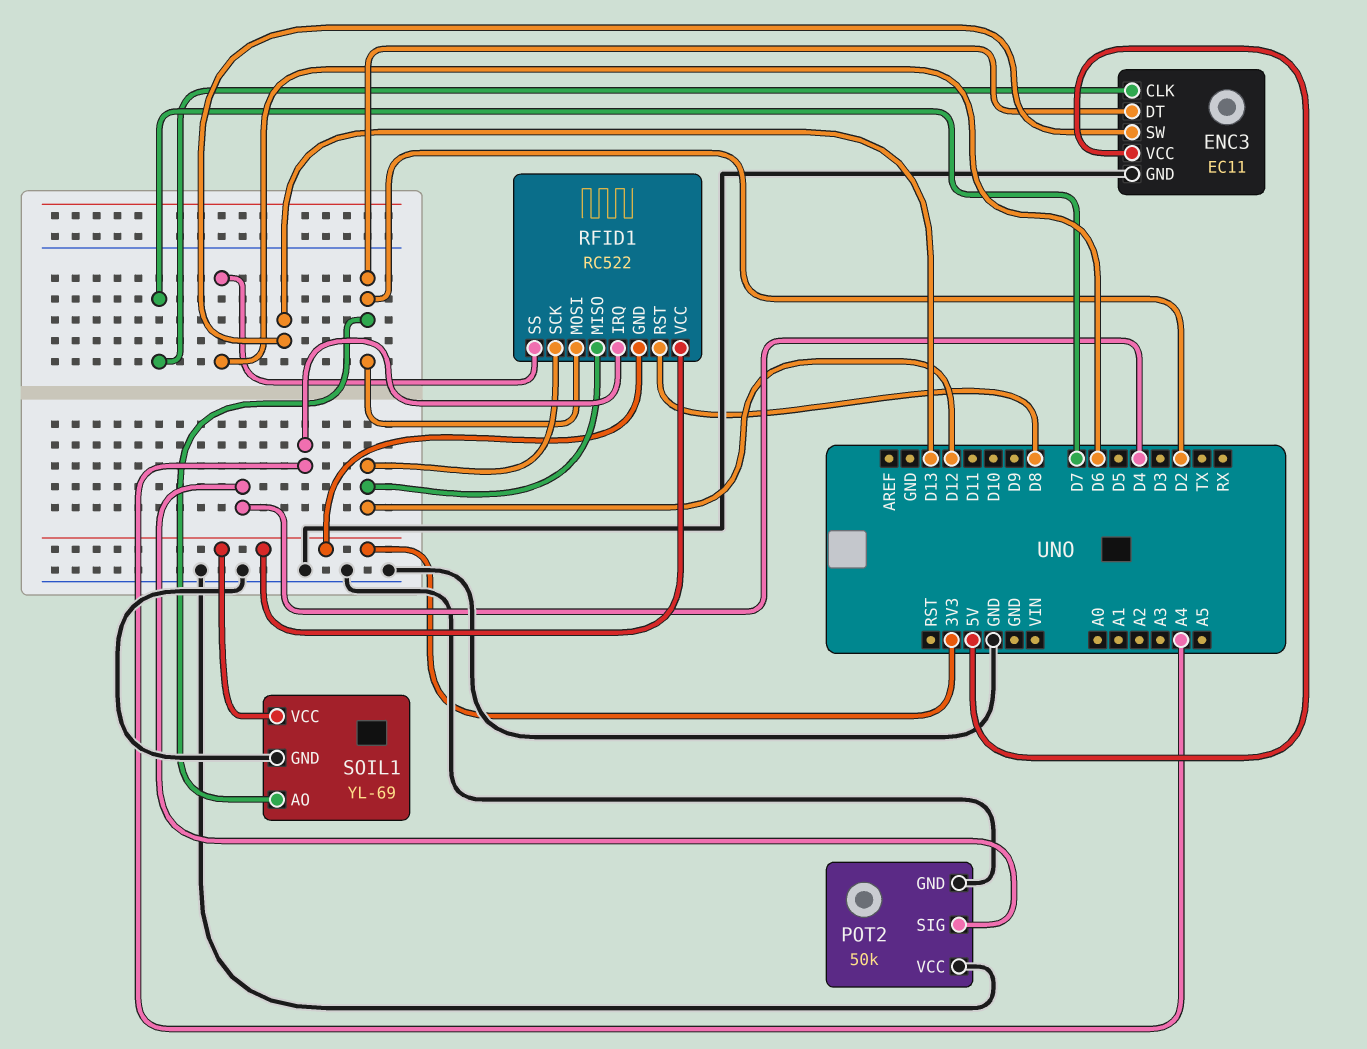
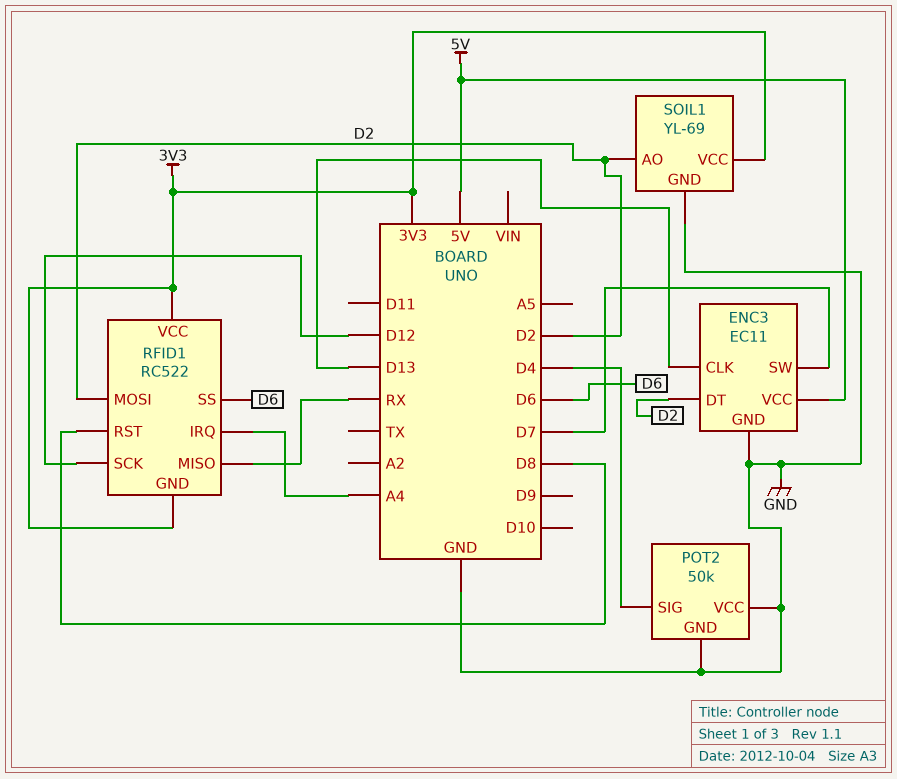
ENC3 pin CLK: D7 -> D13
ENC3 pin SW: D13 -> D7
RFID1 pin MISO: D12 -> RX

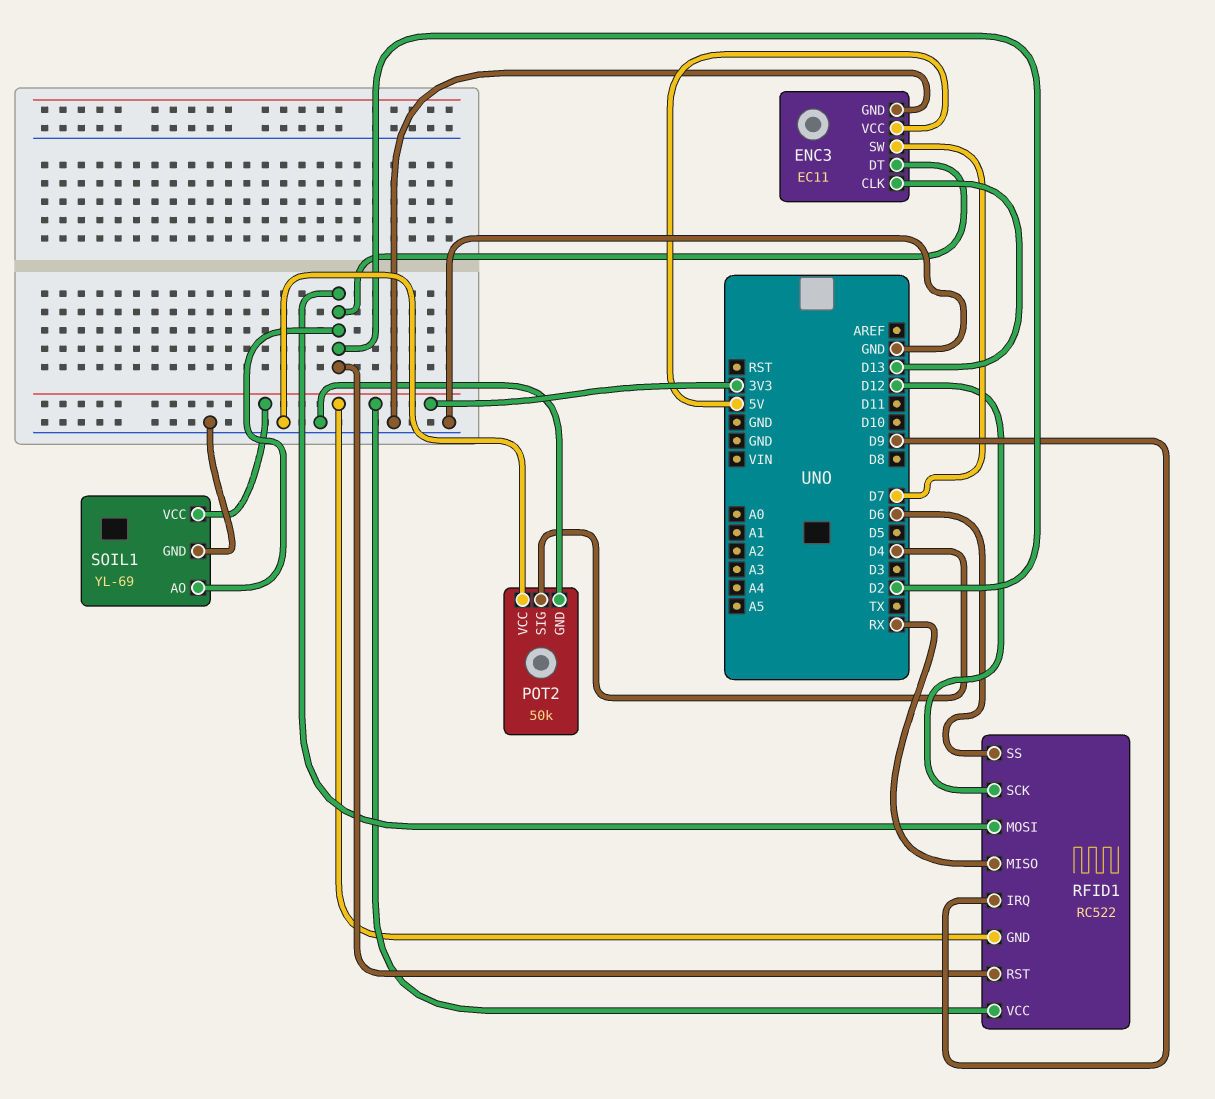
RFID1 pin IRQ: A4 -> D9
RFID1 pin RST: D8 -> D2

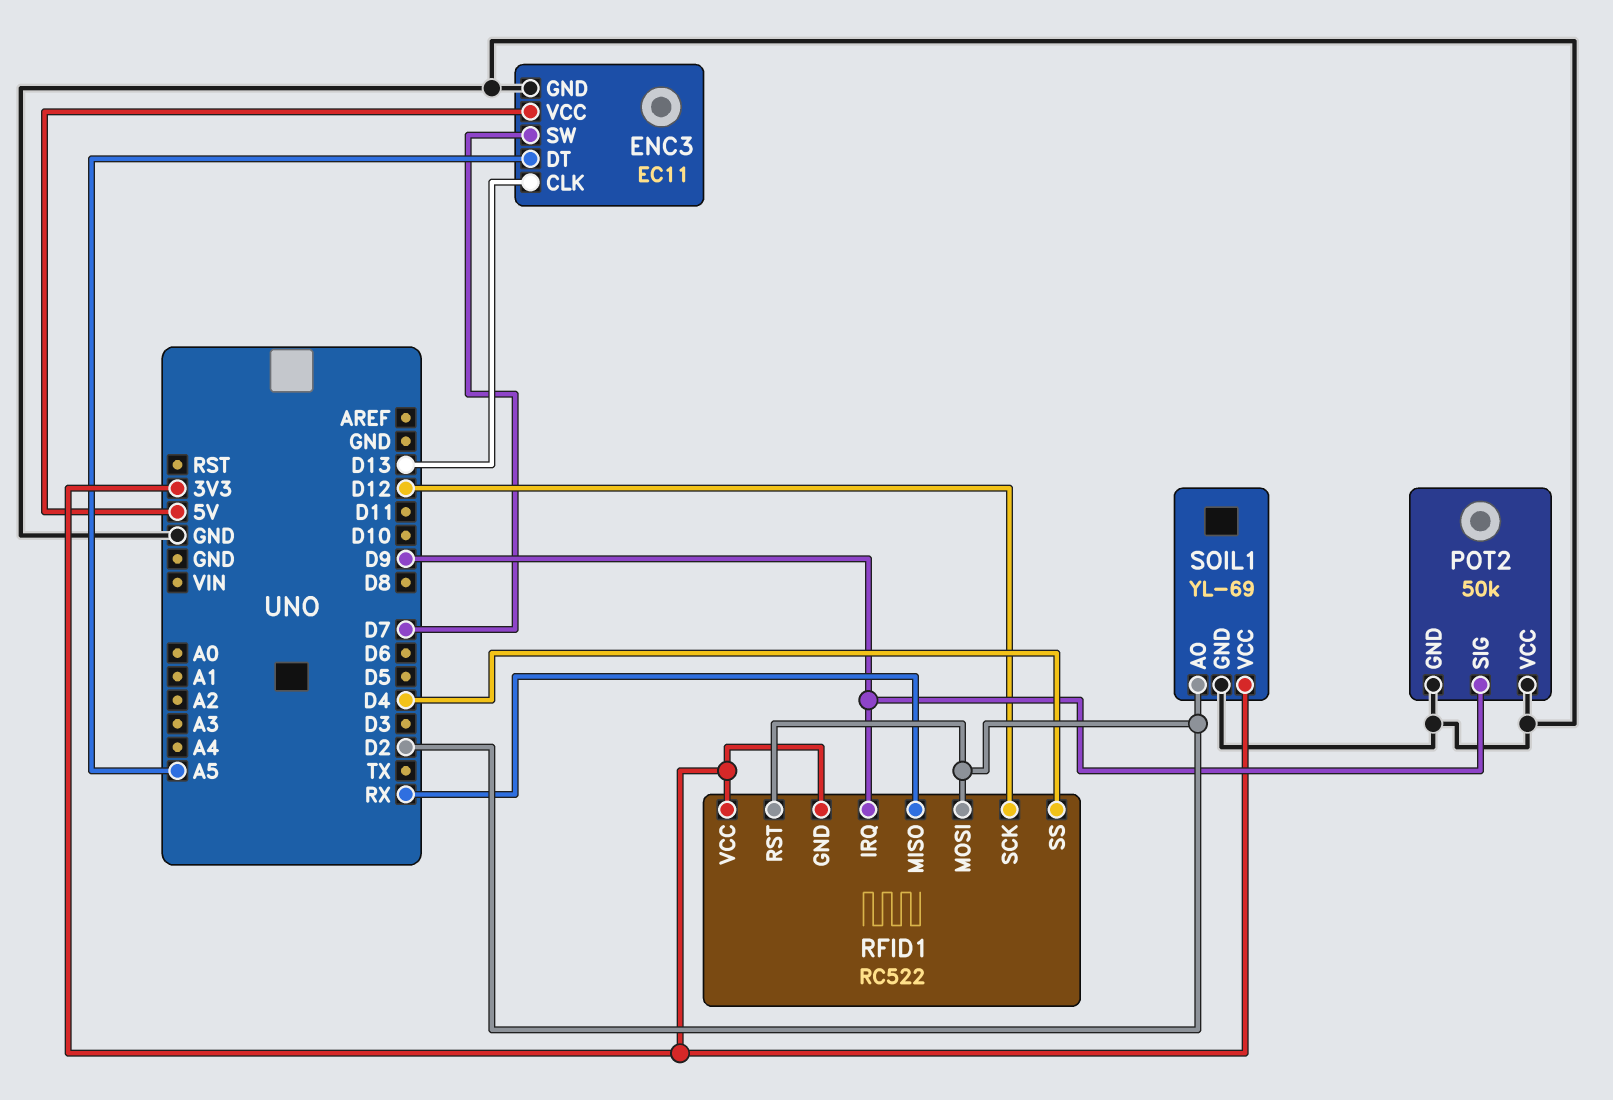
ENC3 pin DT: D2 -> A5
POT2 pin SIG: D4 -> D9
RFID1 pin SS: D6 -> D4

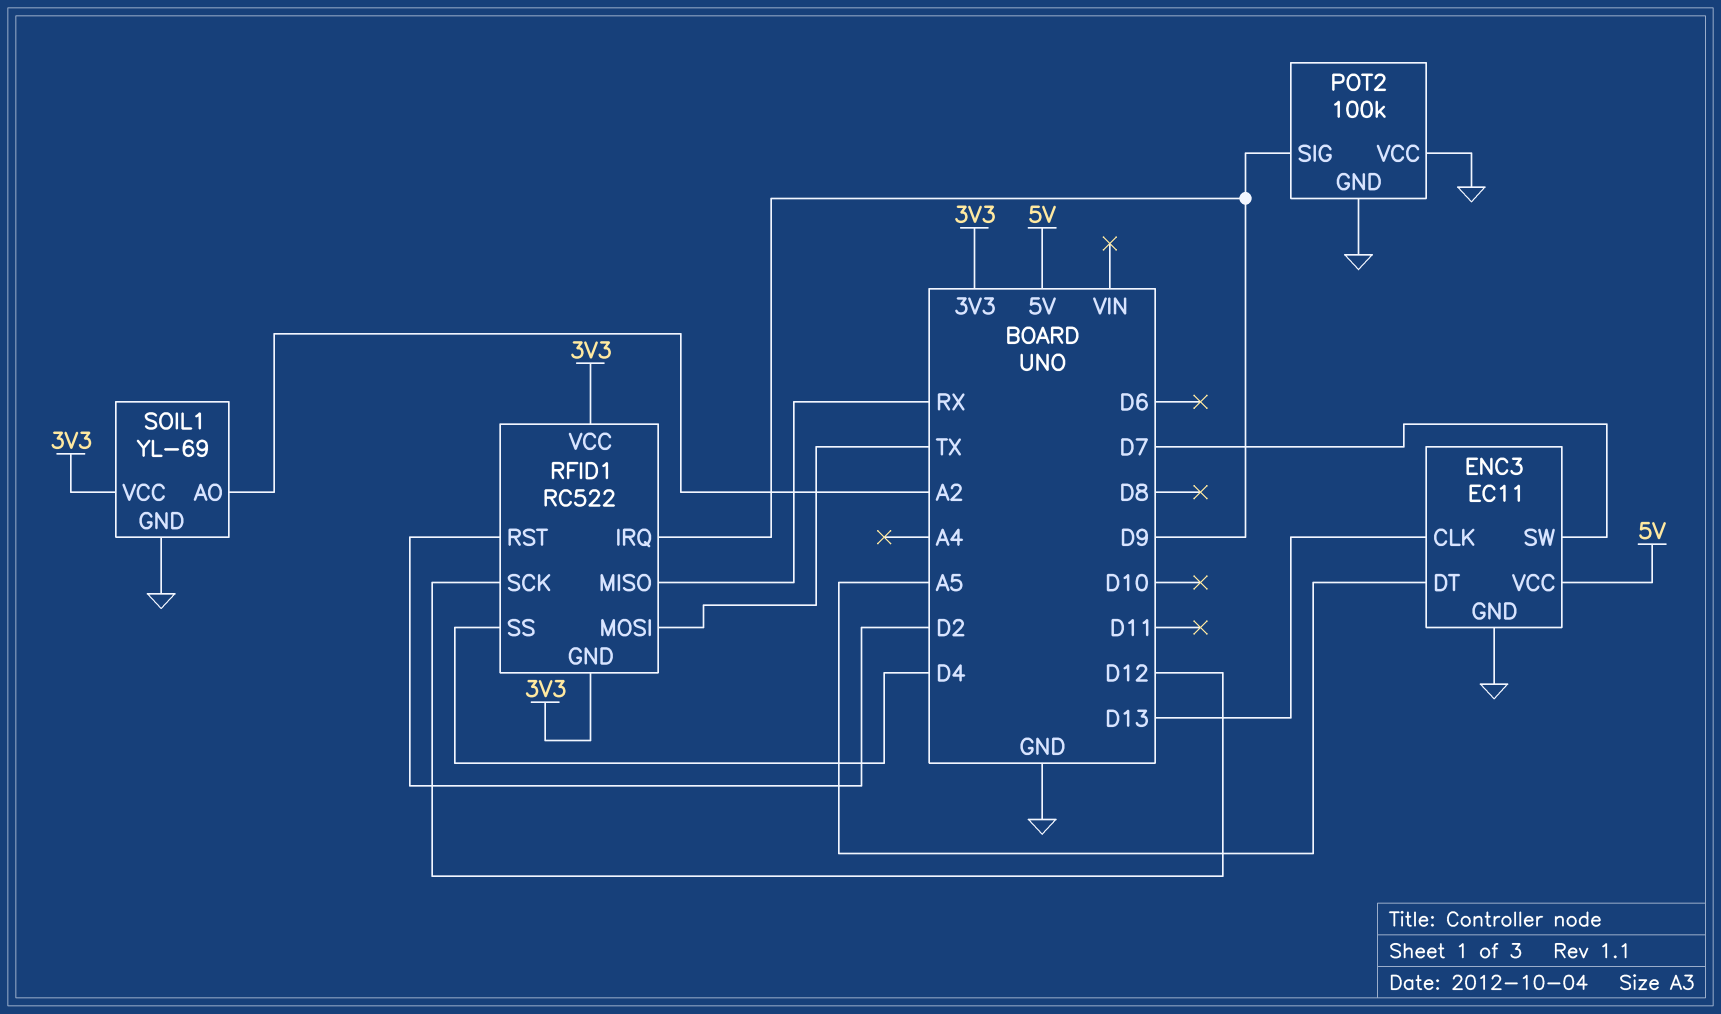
POT2: 50k -> 100k
RFID1 pin MOSI: D2 -> TX
SOIL1 pin AO: D2 -> A2

